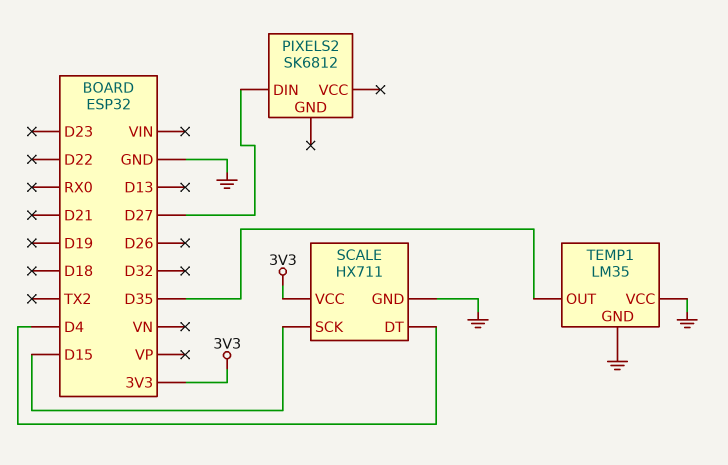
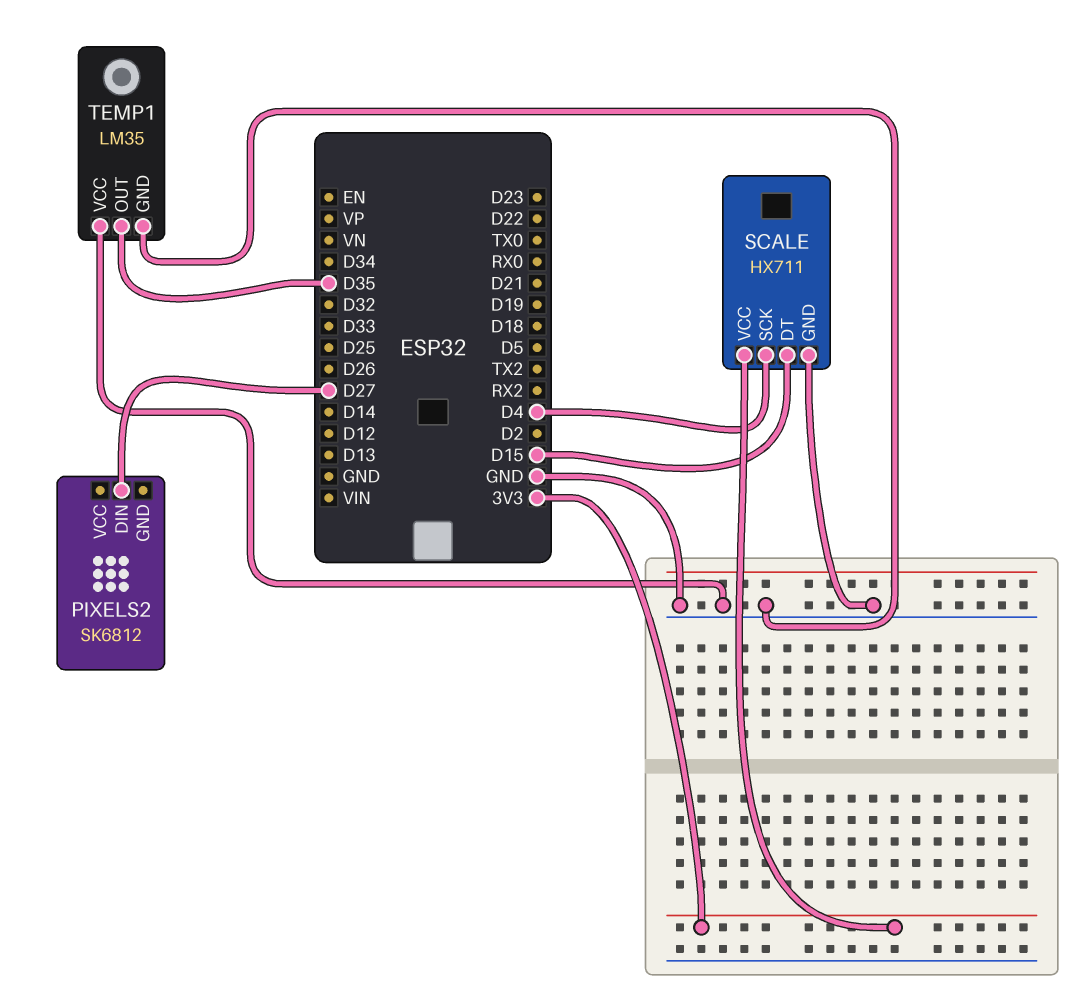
SCALE pin DT: D4 -> D15
SCALE pin SCK: D15 -> D4

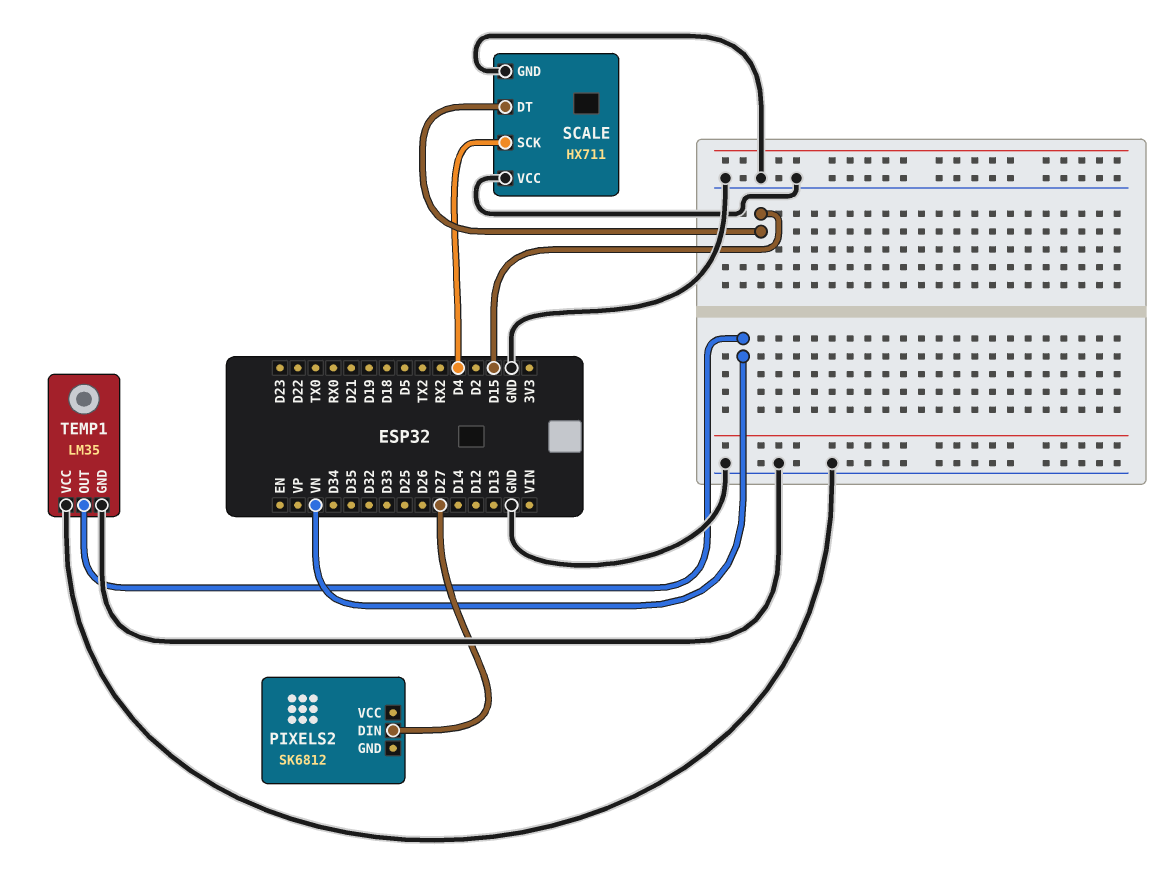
SCALE pin VCC: 3V3 -> GND
TEMP1 pin OUT: D35 -> VN

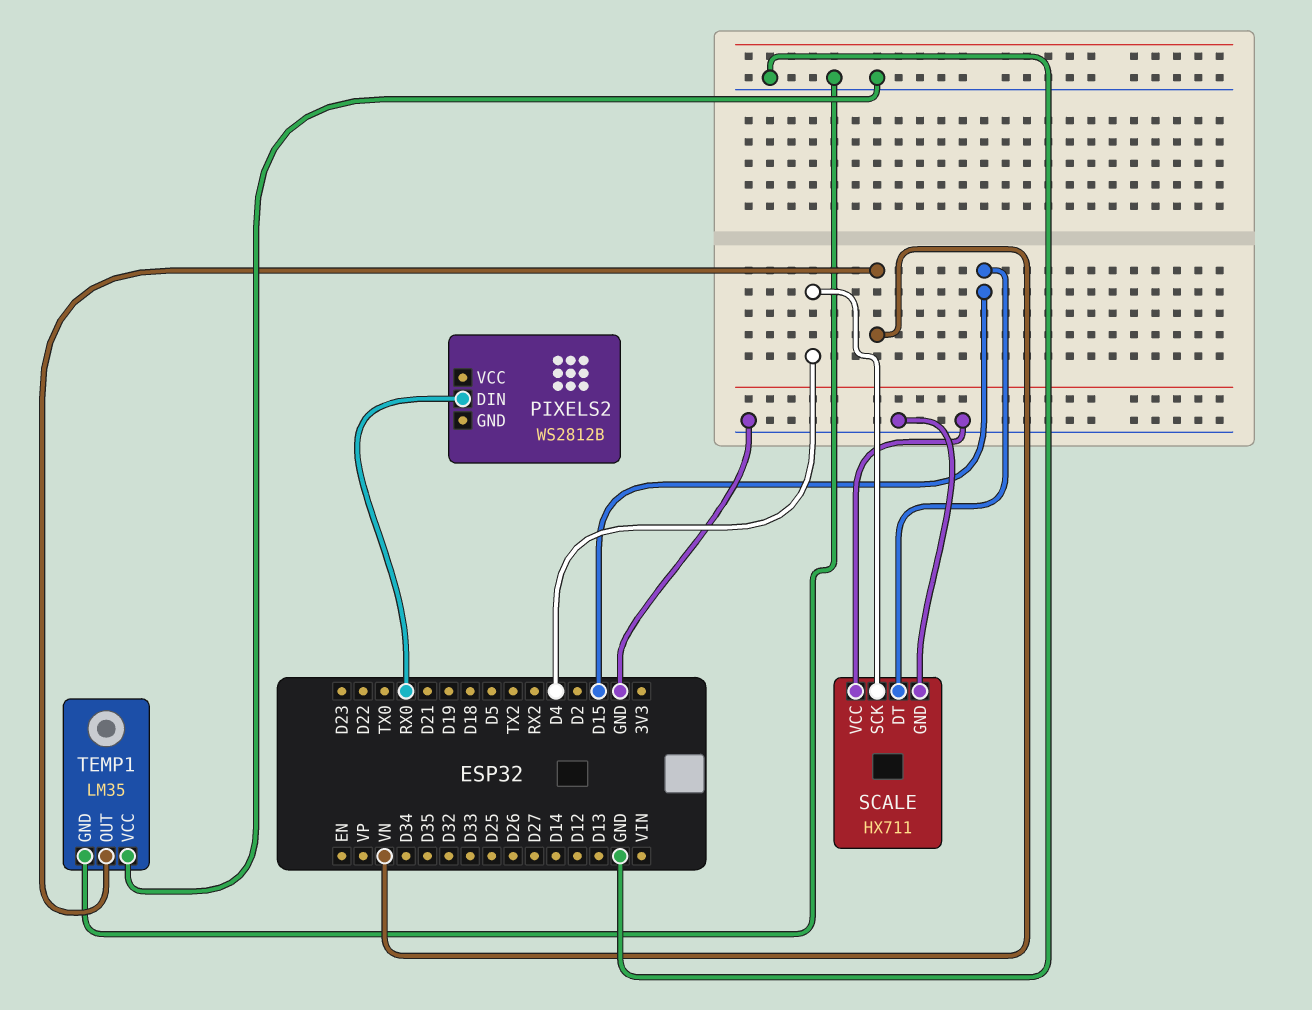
PIXELS2: SK6812 -> WS2812B
PIXELS2 pin DIN: D27 -> RX0

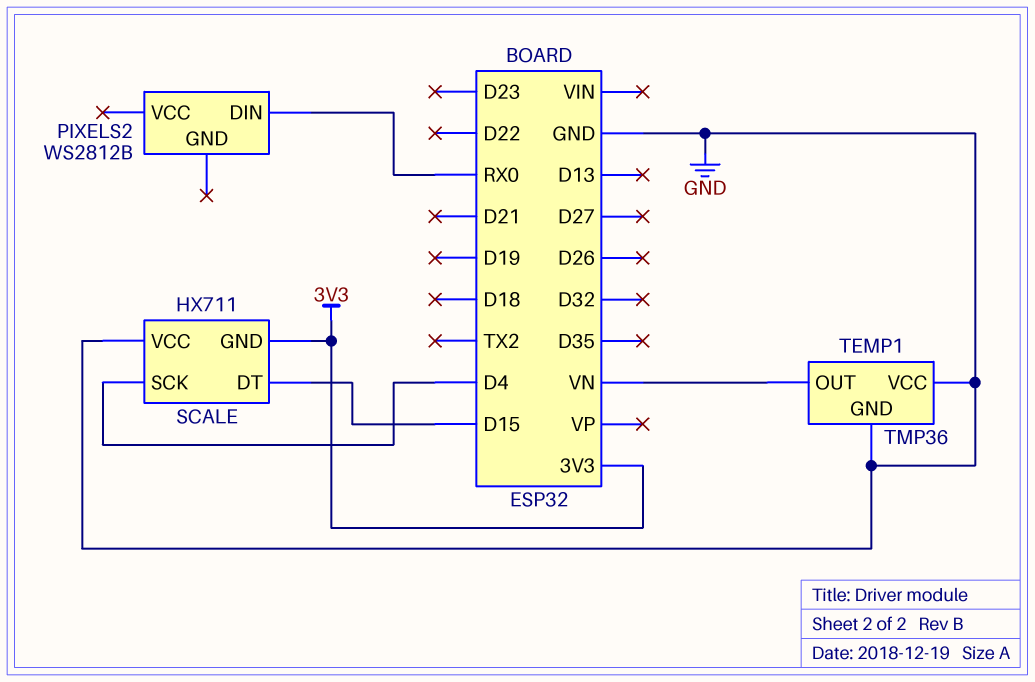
SCALE pin GND: GND -> 3V3
TEMP1: LM35 -> TMP36

